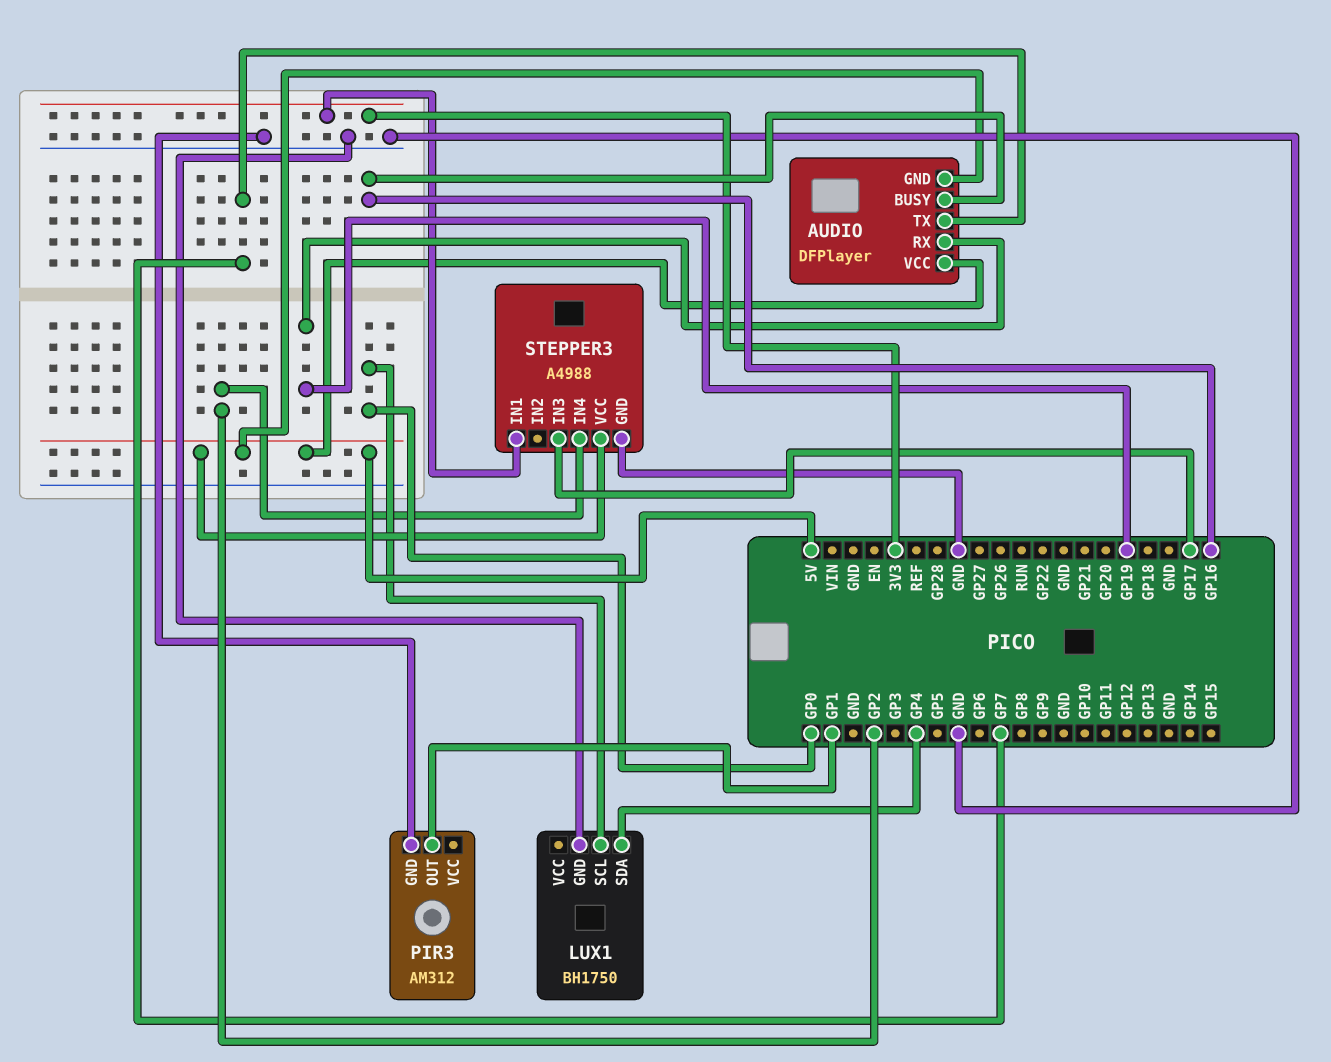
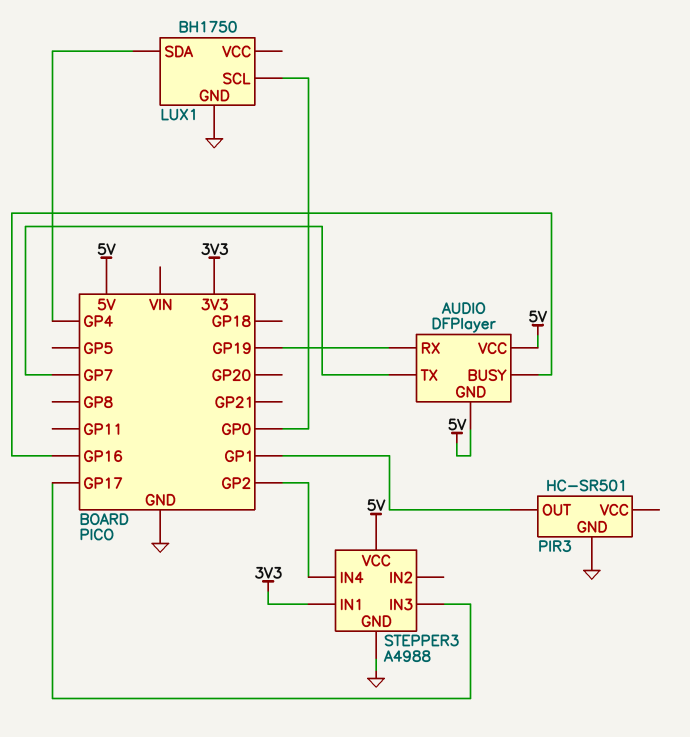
PIR3: AM312 -> HC-SR501

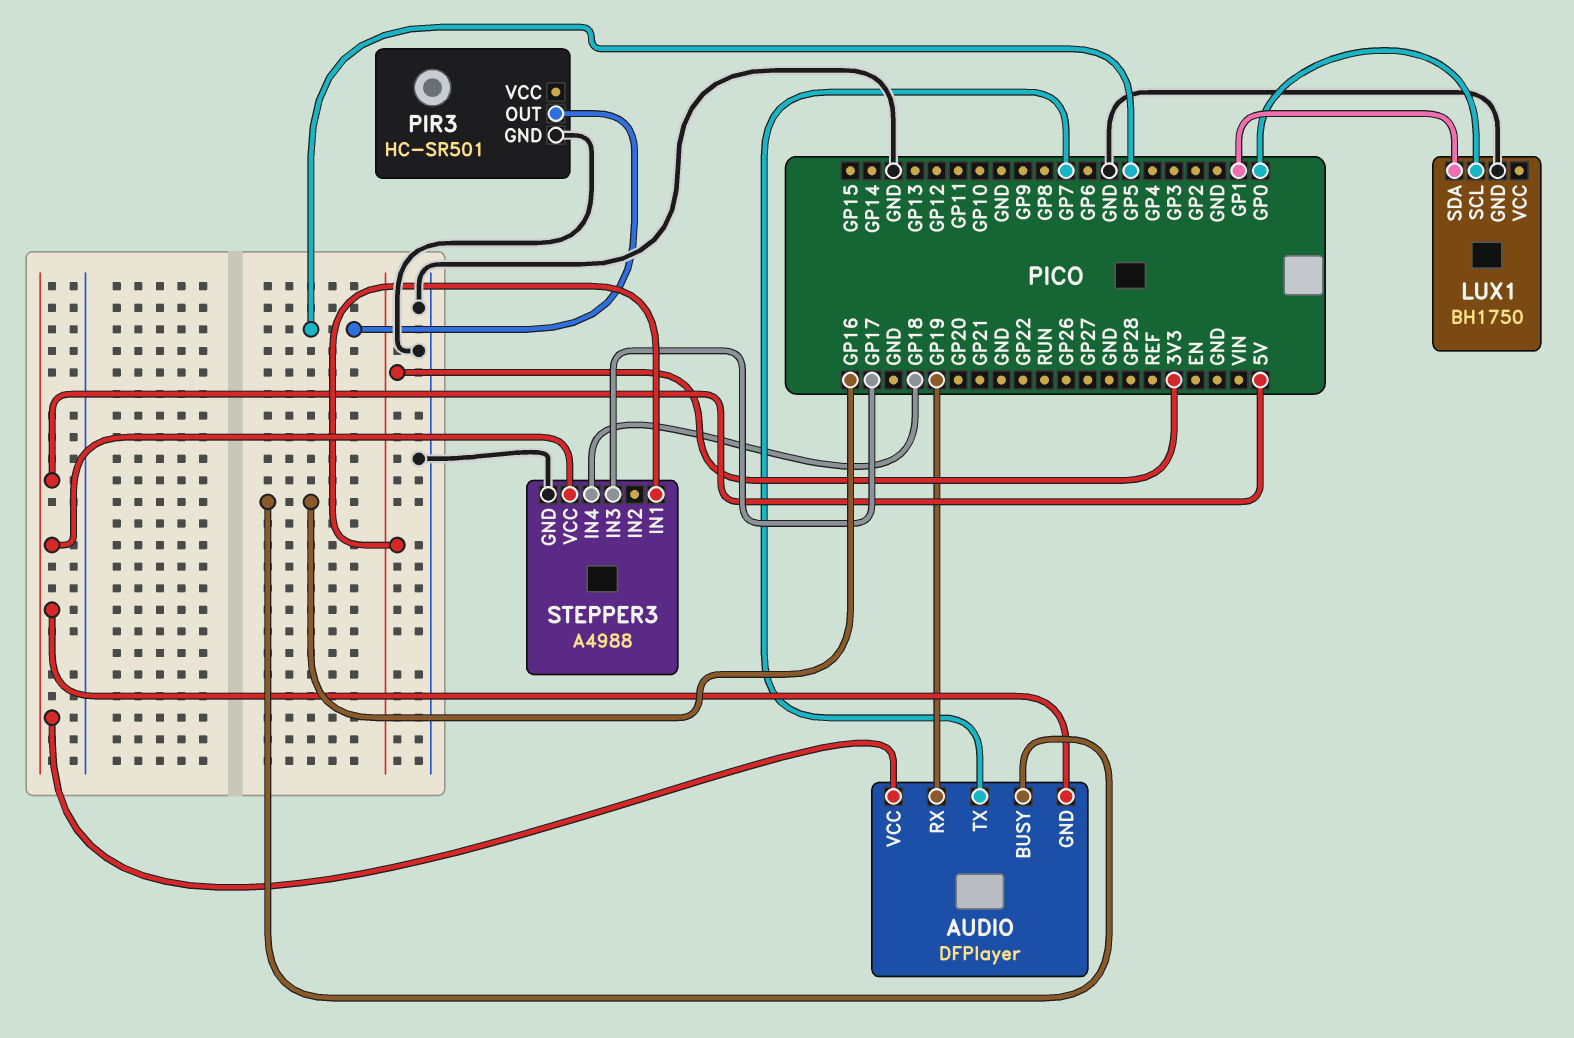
LUX1 pin SDA: GP4 -> GP1
PIR3 pin OUT: GP1 -> GP5
STEPPER3 pin IN4: GP2 -> GP18

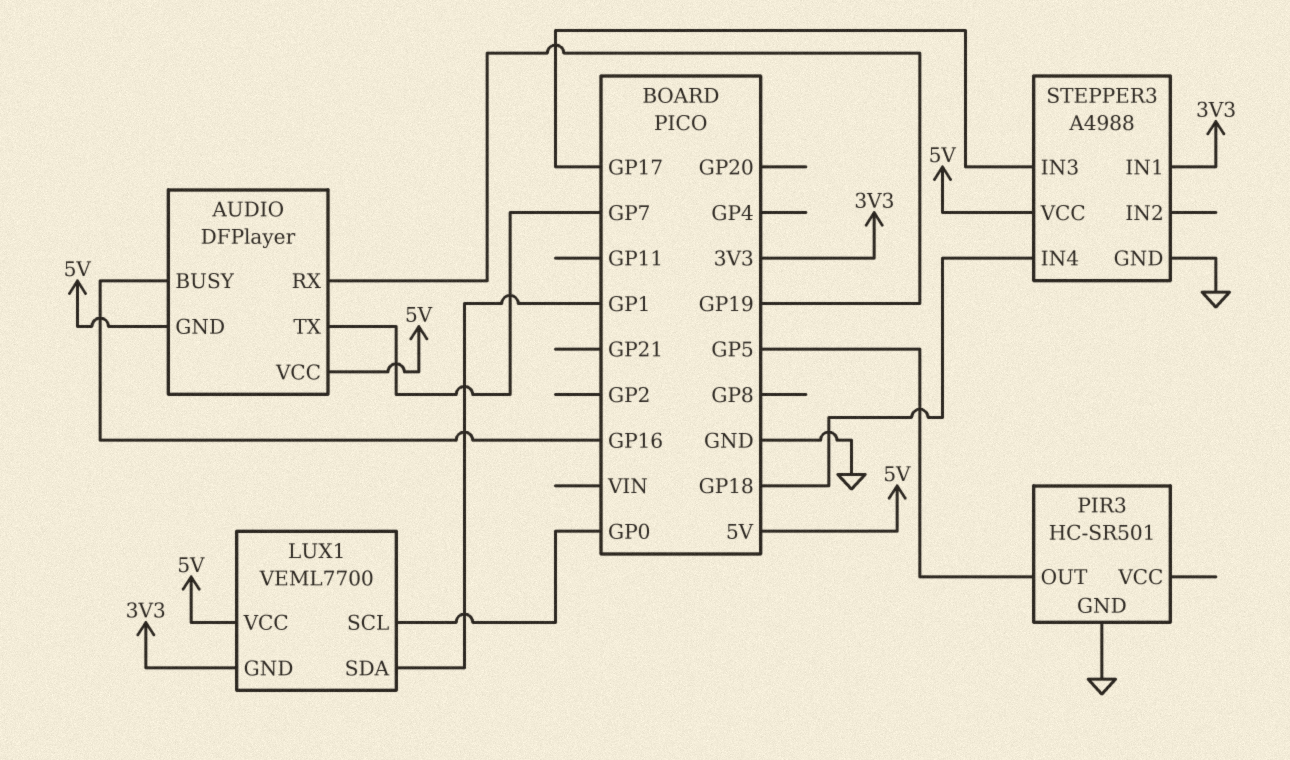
LUX1: BH1750 -> VEML7700
LUX1 pin GND: GND -> 3V3
LUX1 pin VCC: none -> 5V

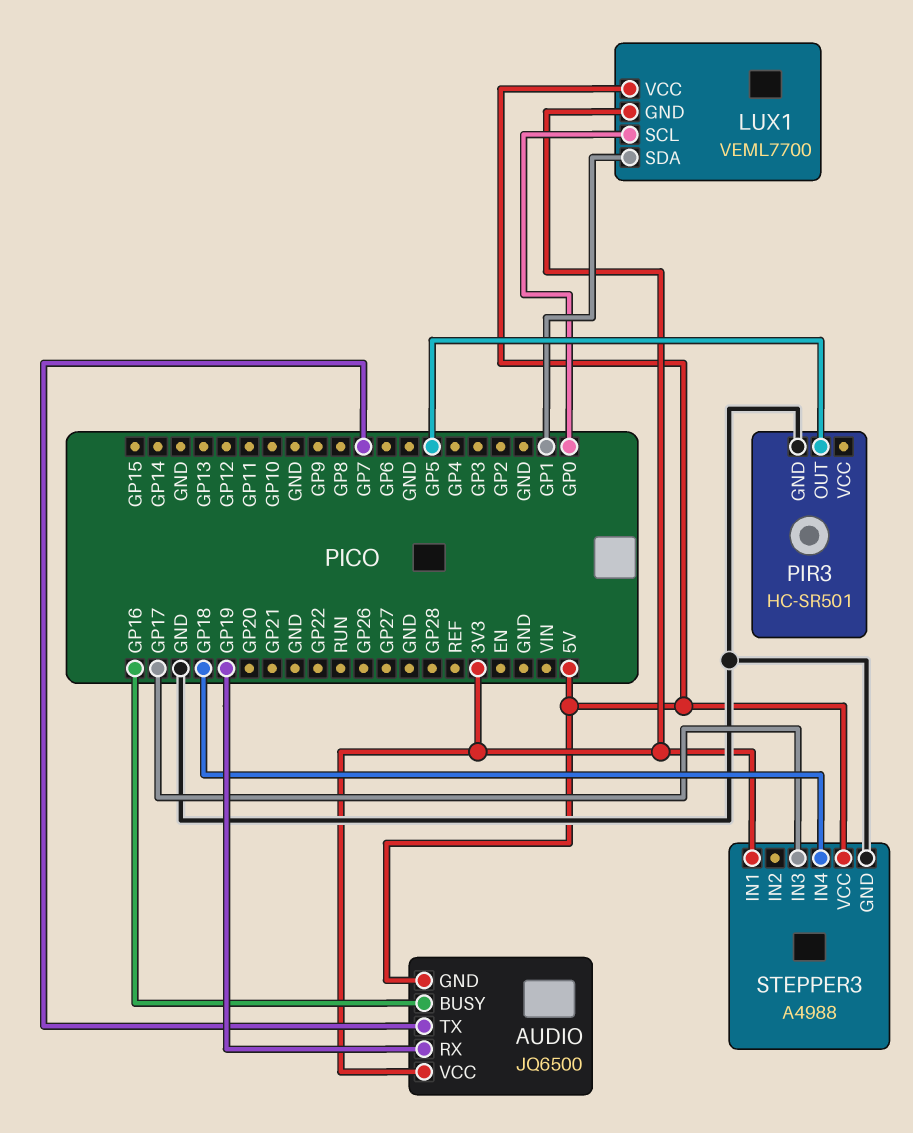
AUDIO: DFPlayer -> JQ6500
AUDIO pin VCC: 5V -> 3V3

